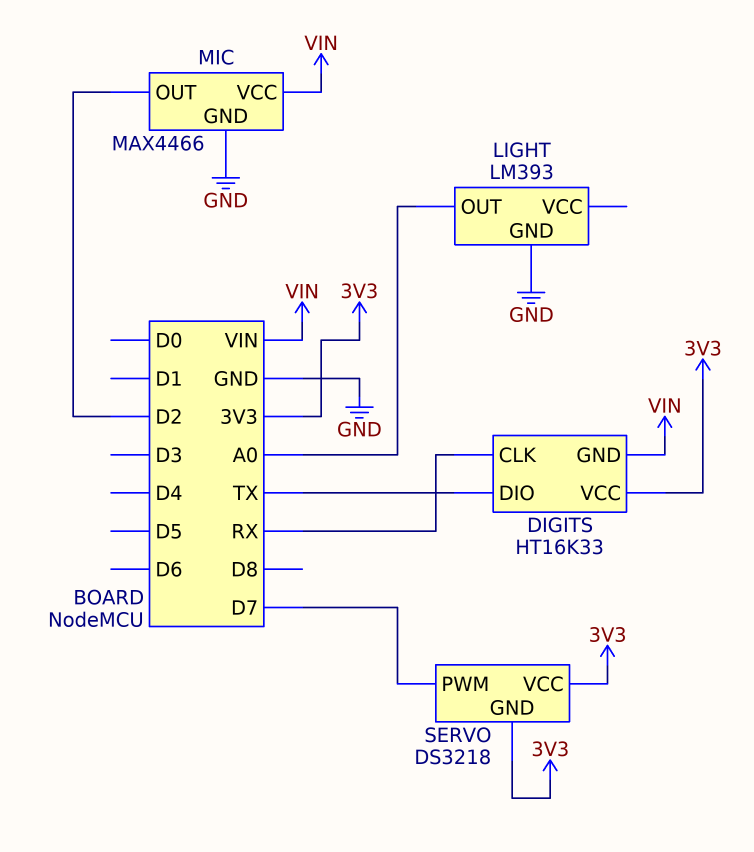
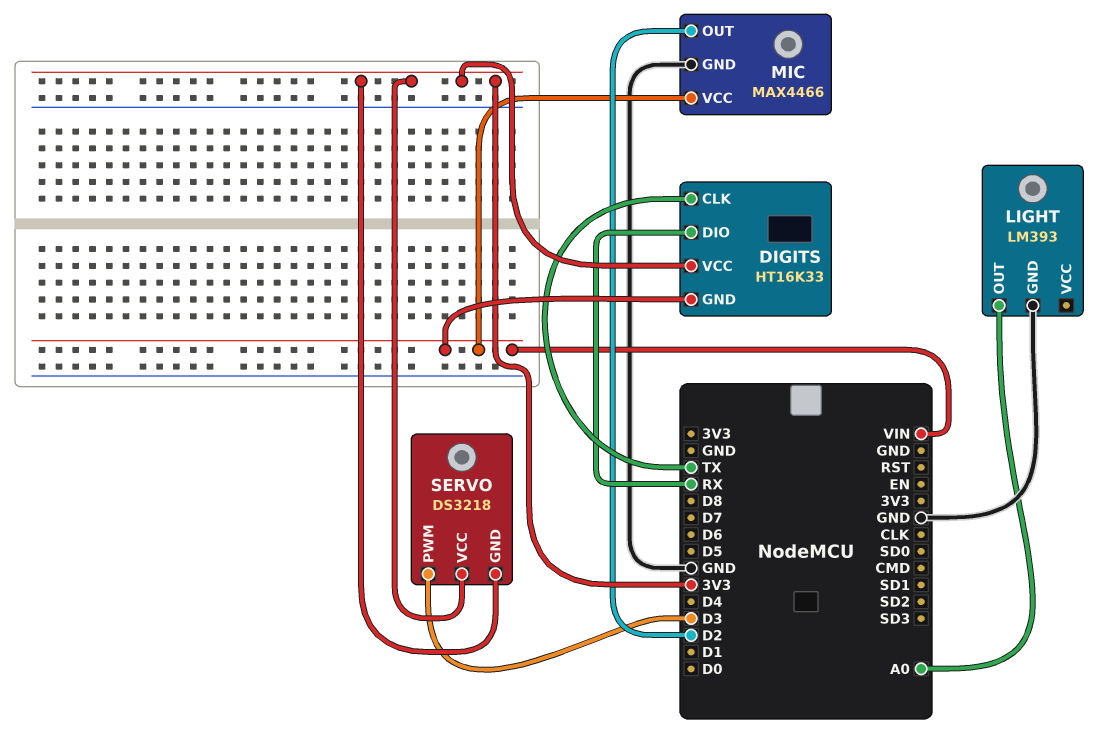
DIGITS pin CLK: RX -> TX
DIGITS pin DIO: TX -> RX
SERVO pin PWM: D7 -> D3

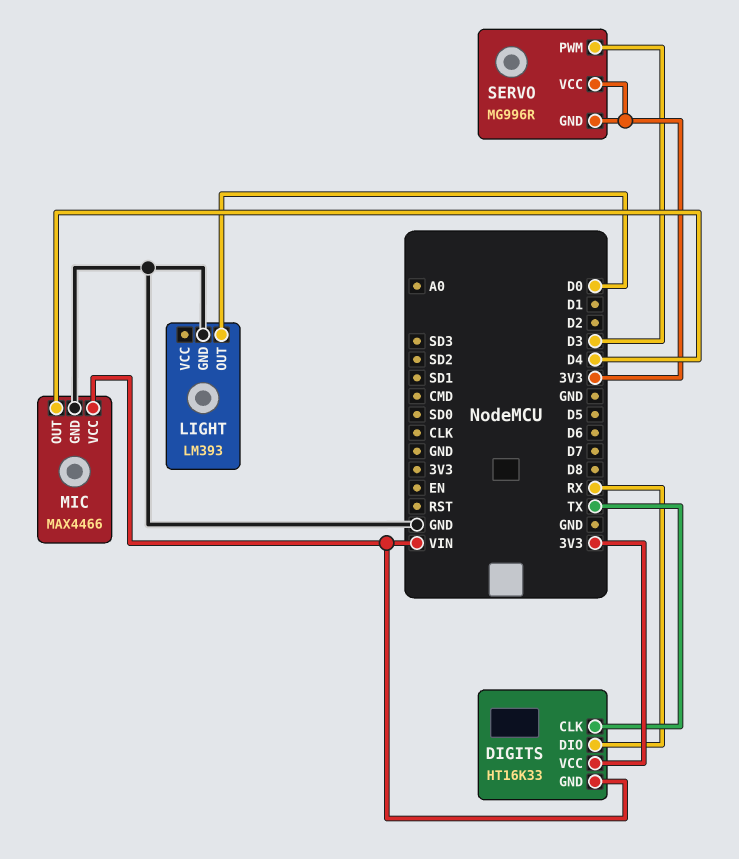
LIGHT pin OUT: A0 -> D0
MIC pin OUT: D2 -> D4
SERVO: DS3218 -> MG996R

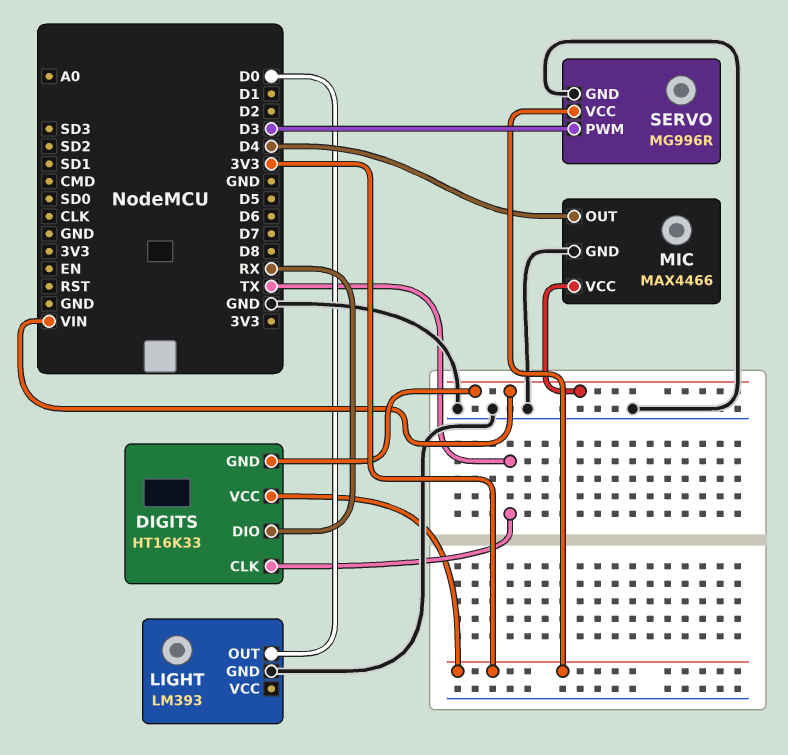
SERVO pin GND: 3V3 -> GND

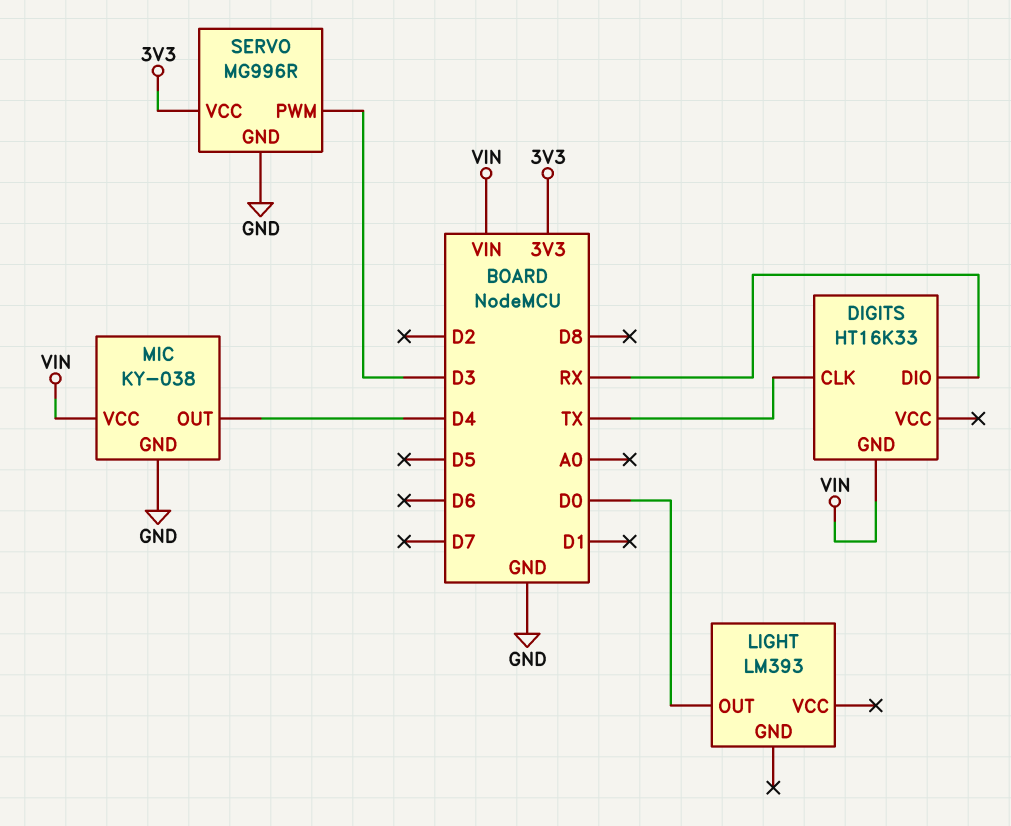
DIGITS pin VCC: 3V3 -> none
LIGHT pin GND: GND -> none
MIC: MAX4466 -> KY-038

